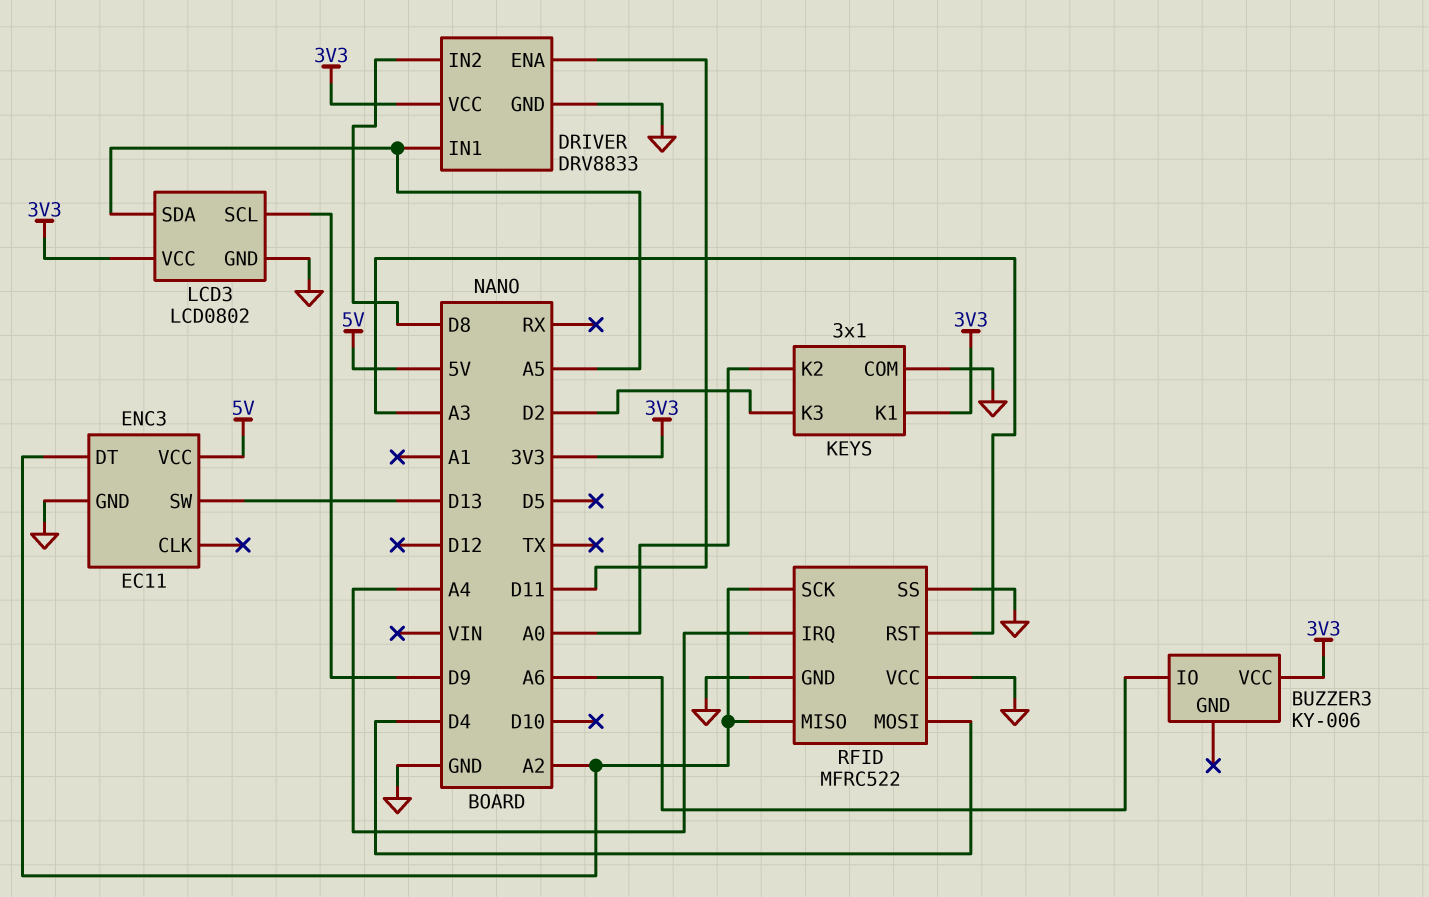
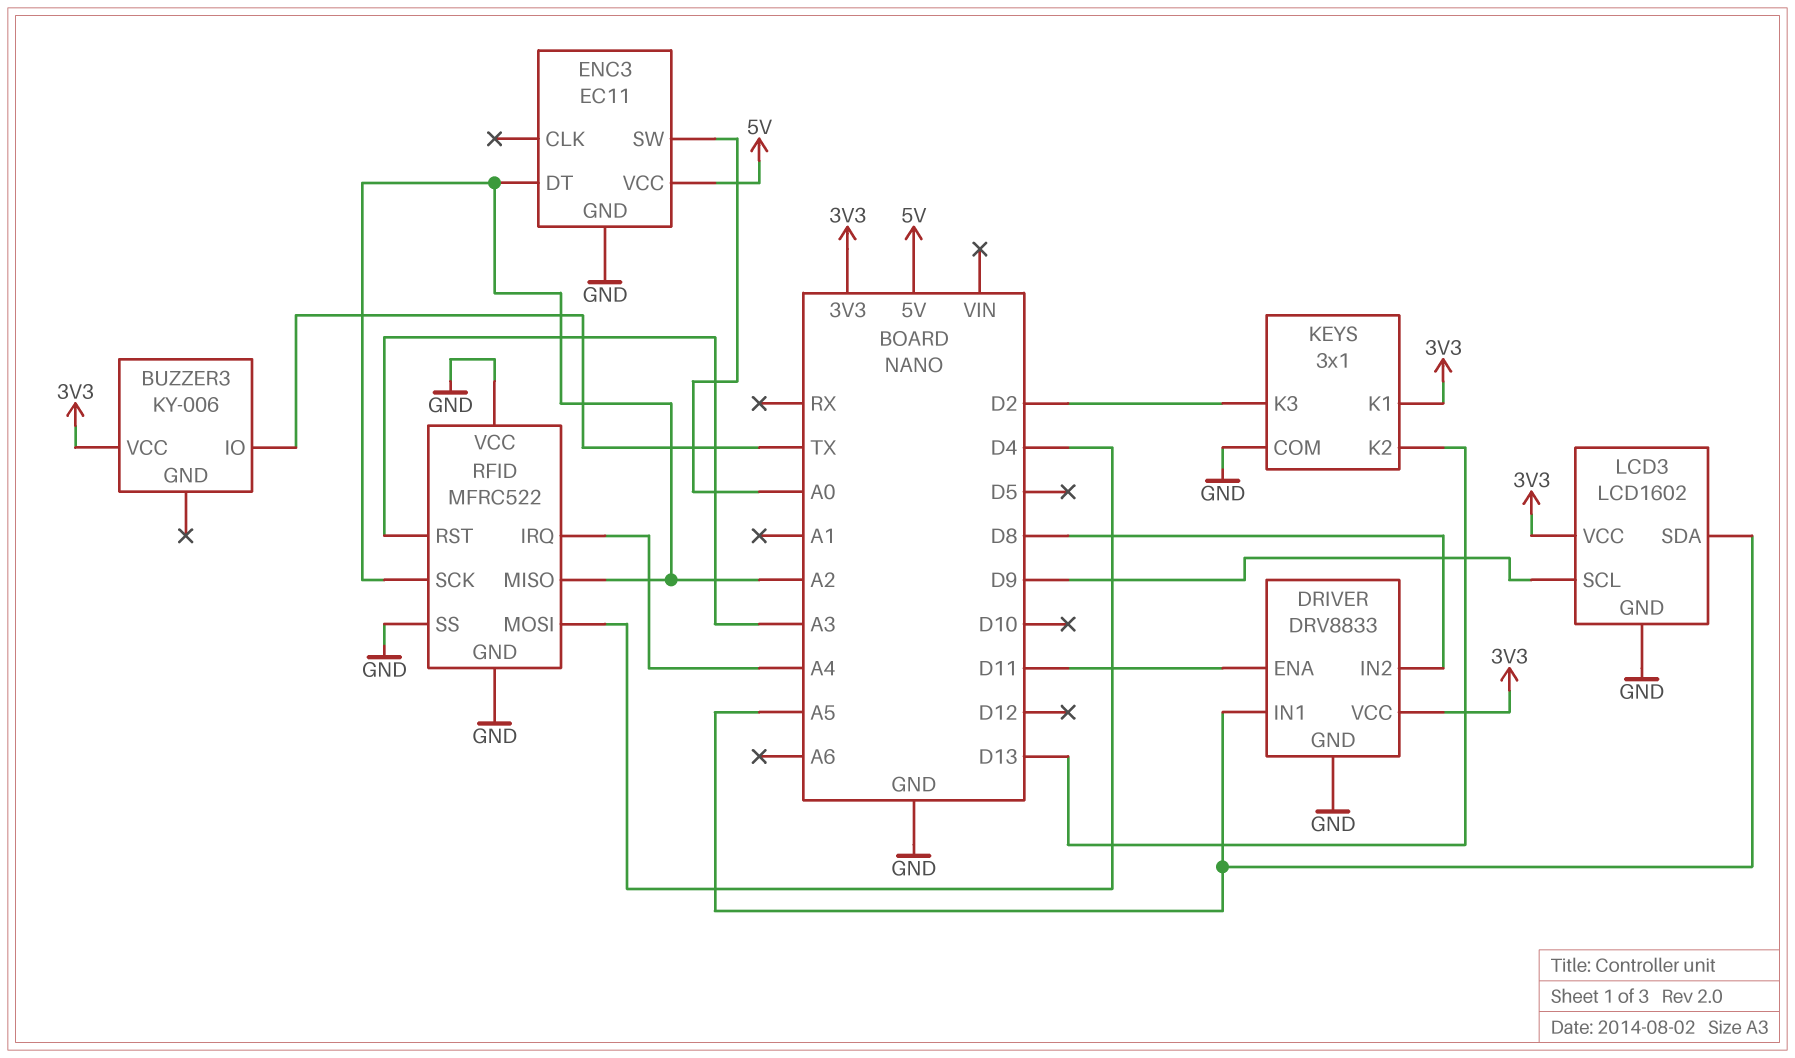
BUZZER3 pin IO: A6 -> TX
ENC3 pin SW: D13 -> A0
KEYS pin K2: A0 -> D13
LCD3: LCD0802 -> LCD1602

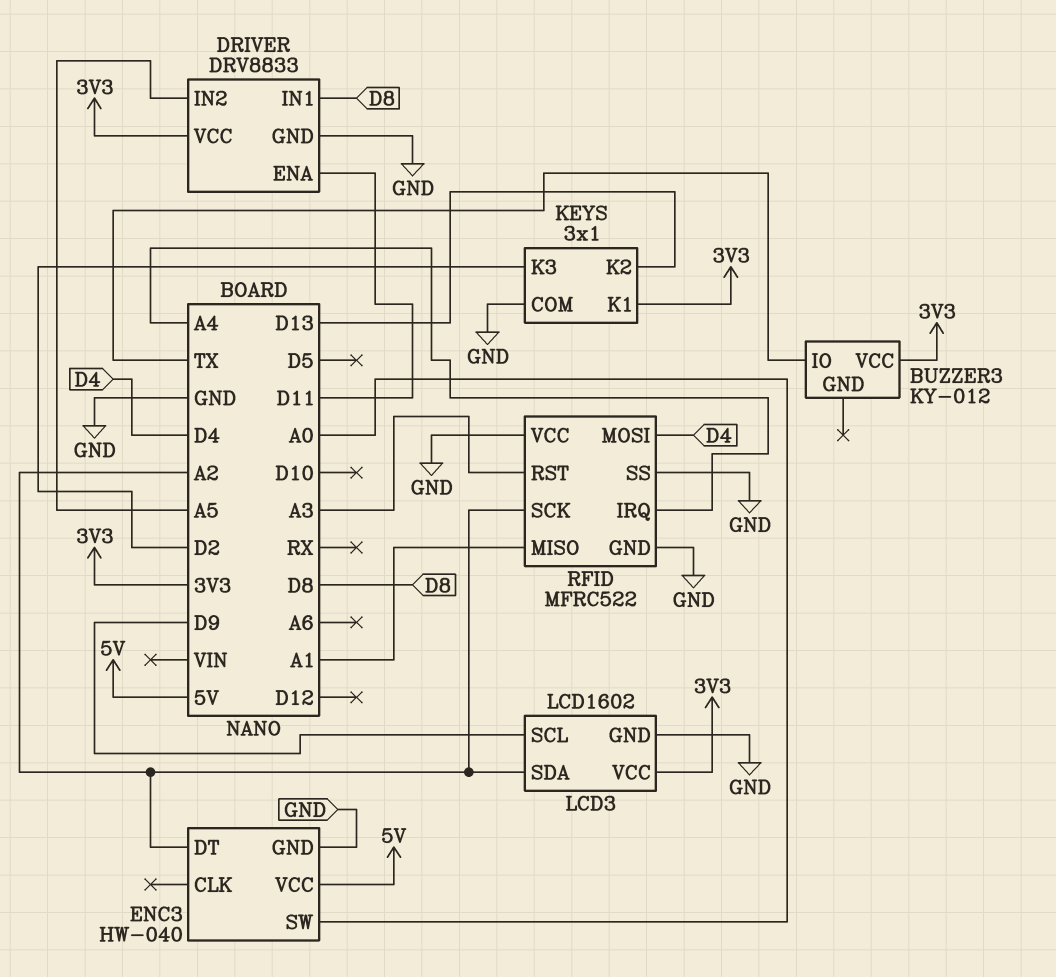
BUZZER3: KY-006 -> KY-012
DRIVER pin IN1: A5 -> D8
DRIVER pin IN2: D8 -> A5
ENC3: EC11 -> HW-040
LCD3 pin SDA: A5 -> A2
RFID pin MISO: A2 -> A1

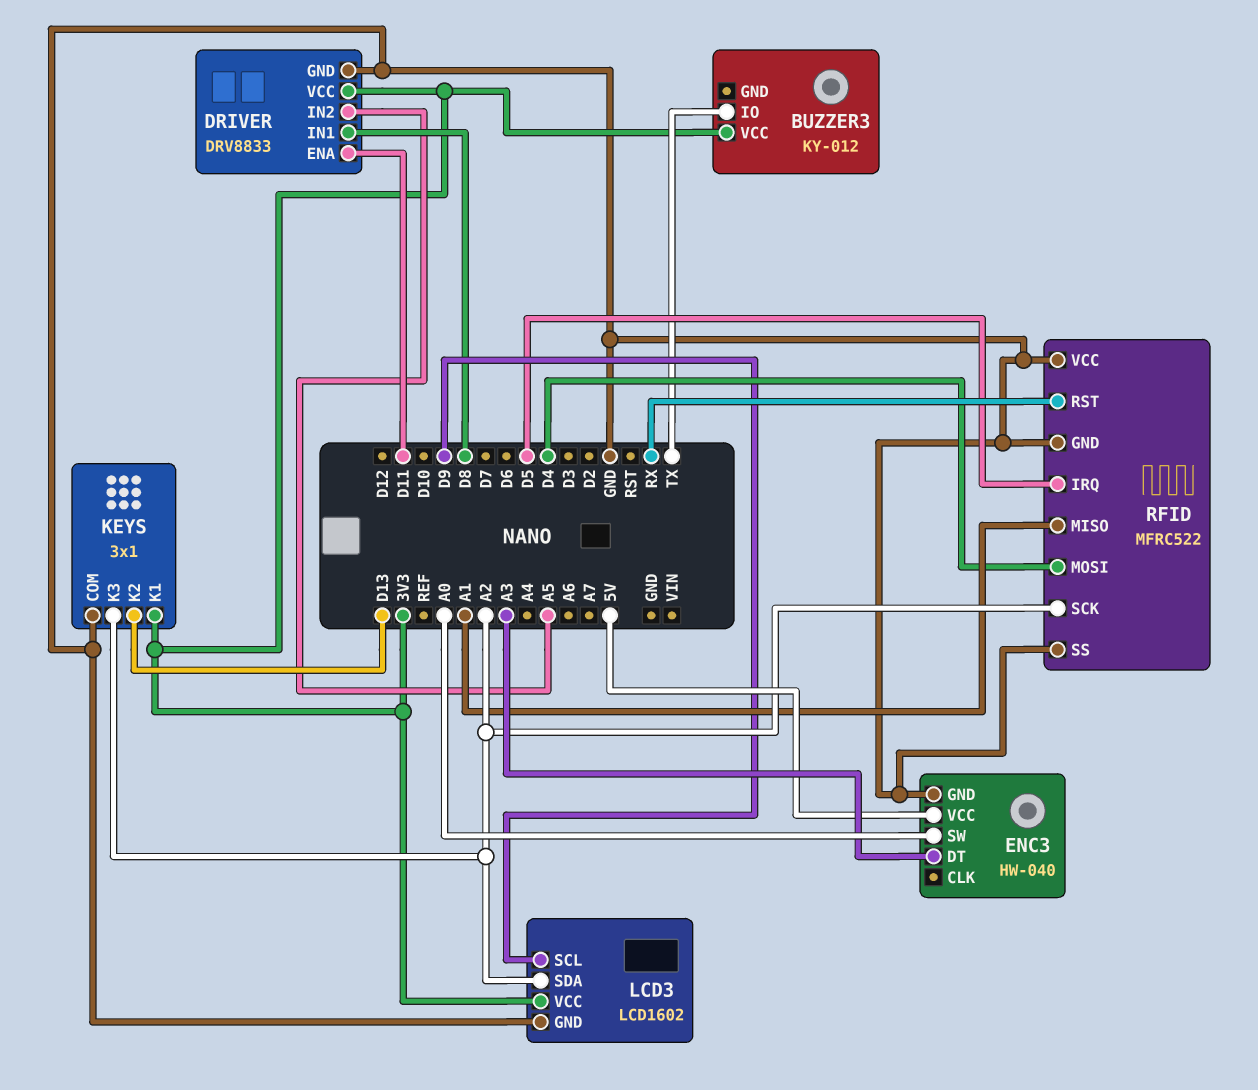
ENC3 pin DT: A2 -> A3
KEYS pin K3: D2 -> A2
RFID pin IRQ: A4 -> D5
RFID pin RST: A3 -> RX

